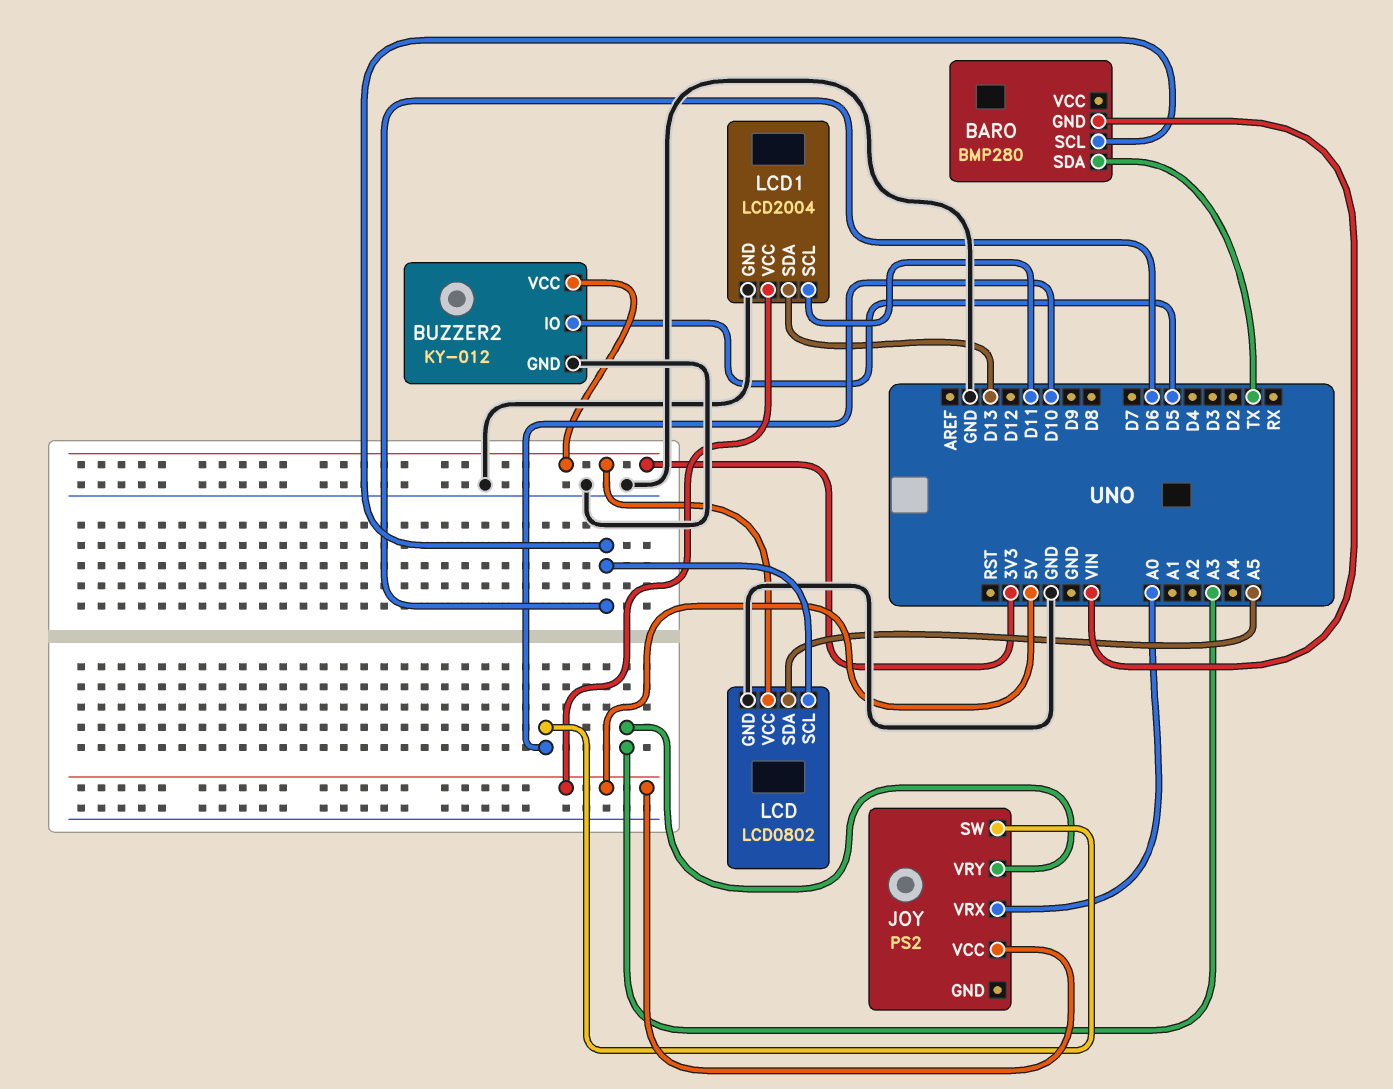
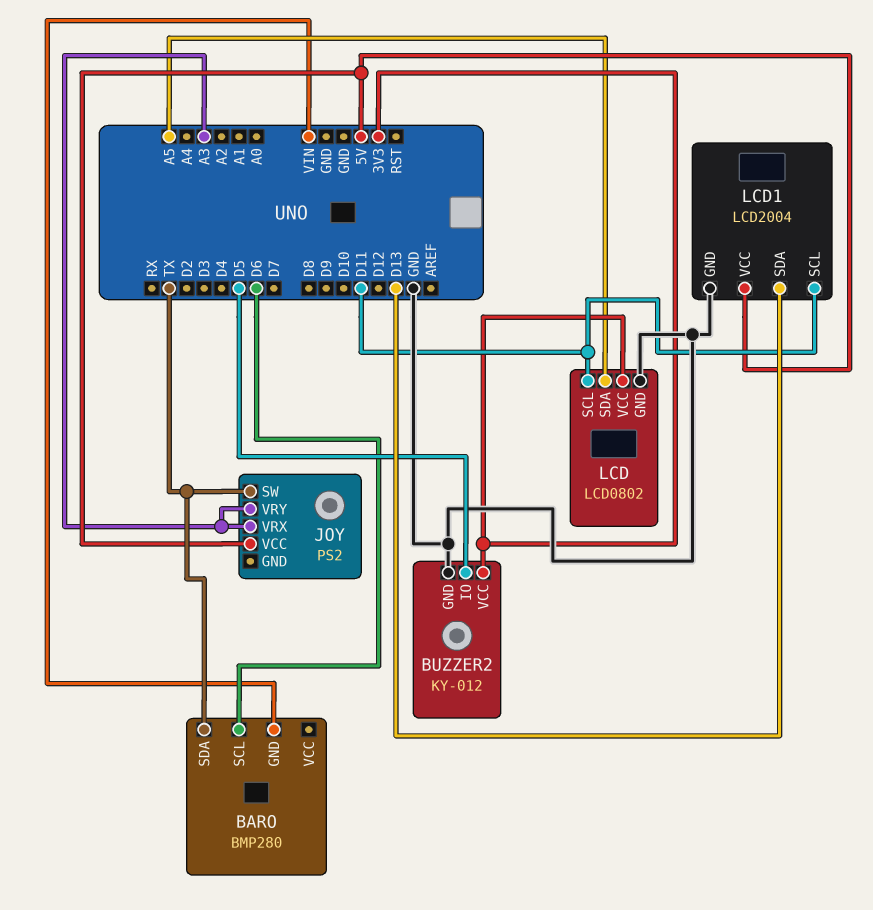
JOY pin SW: D10 -> TX
JOY pin VRX: A0 -> A3
LCD pin SCL: D6 -> D11

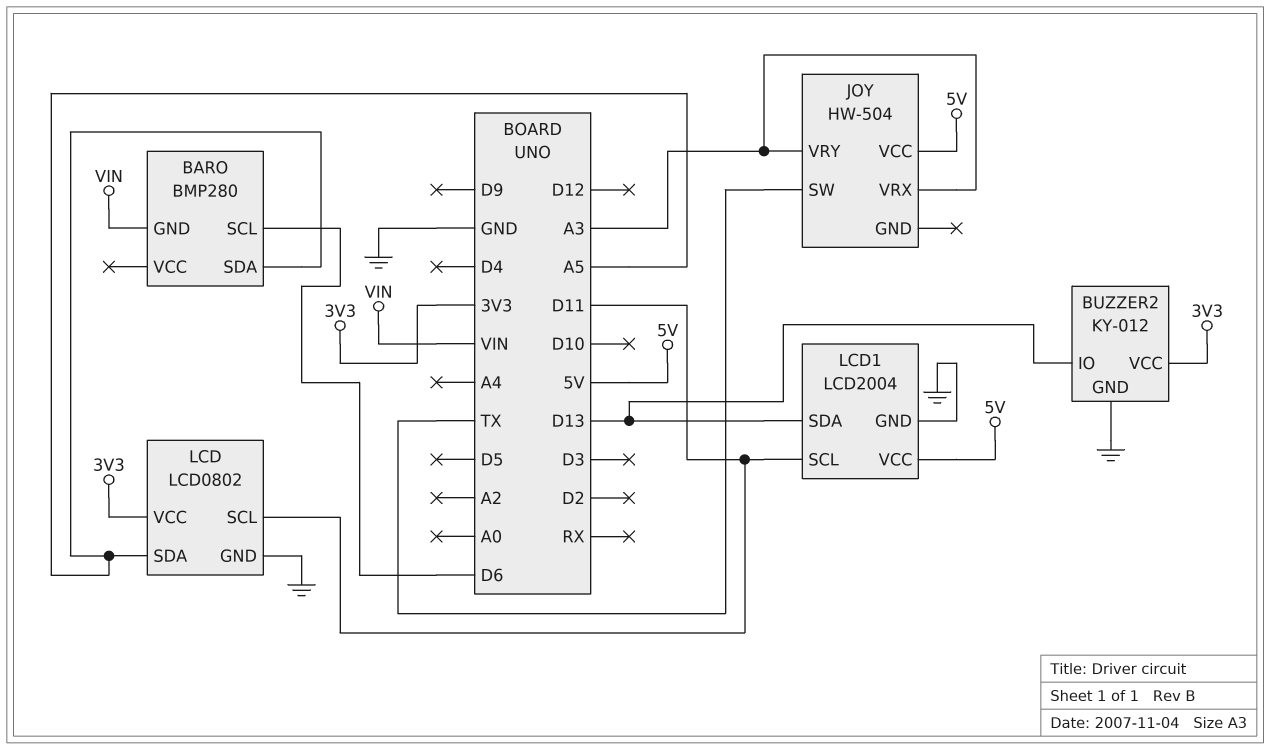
BARO pin SDA: TX -> A5
BUZZER2 pin IO: D5 -> D13
JOY: PS2 -> HW-504

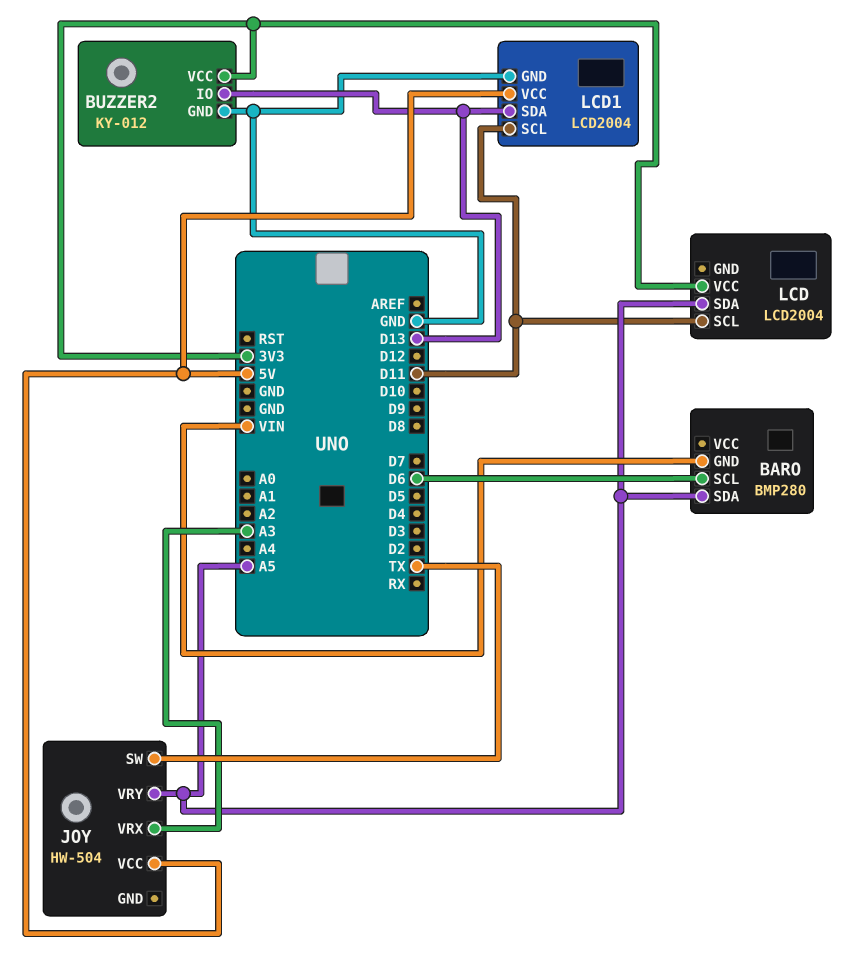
JOY pin VRY: A3 -> A5
LCD: LCD0802 -> LCD2004
LCD pin GND: GND -> none

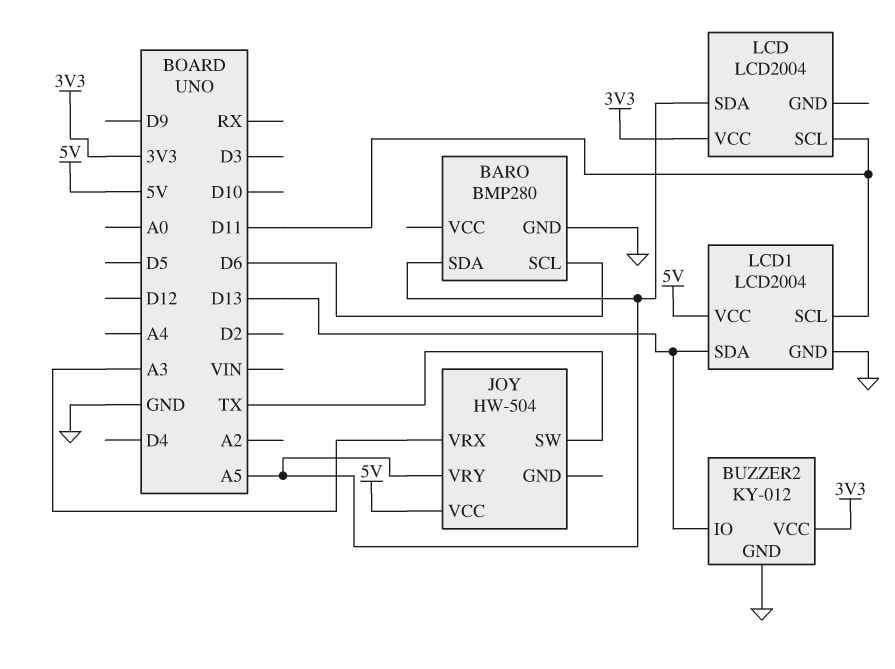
BARO pin GND: VIN -> GND

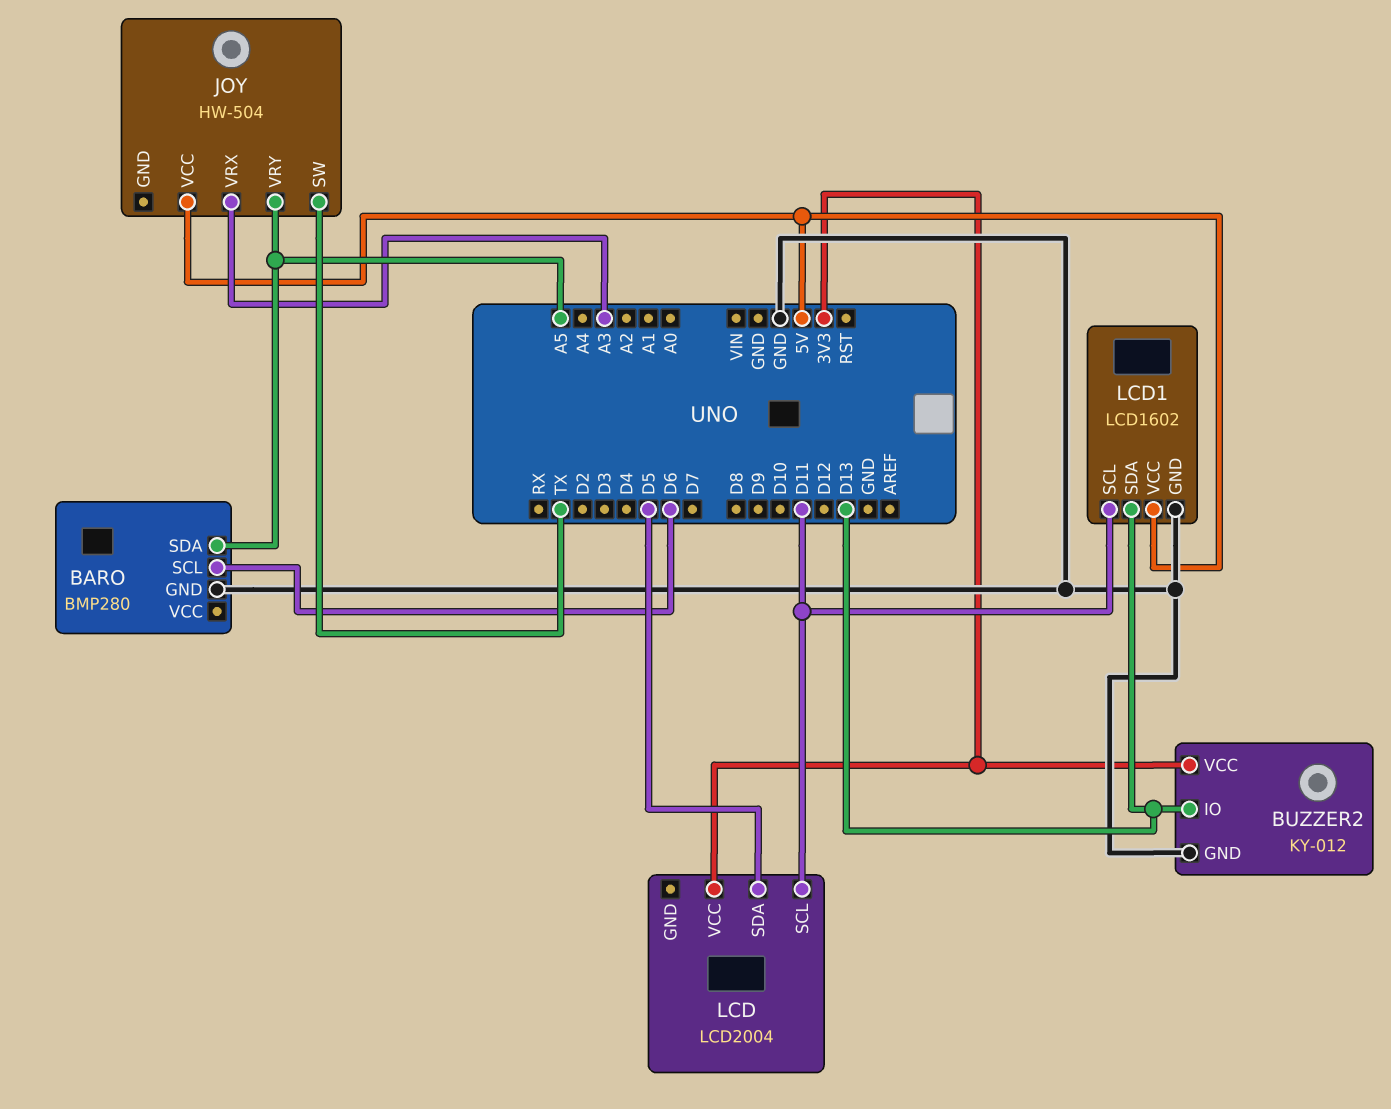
LCD pin SDA: A5 -> D5
LCD1: LCD2004 -> LCD1602

